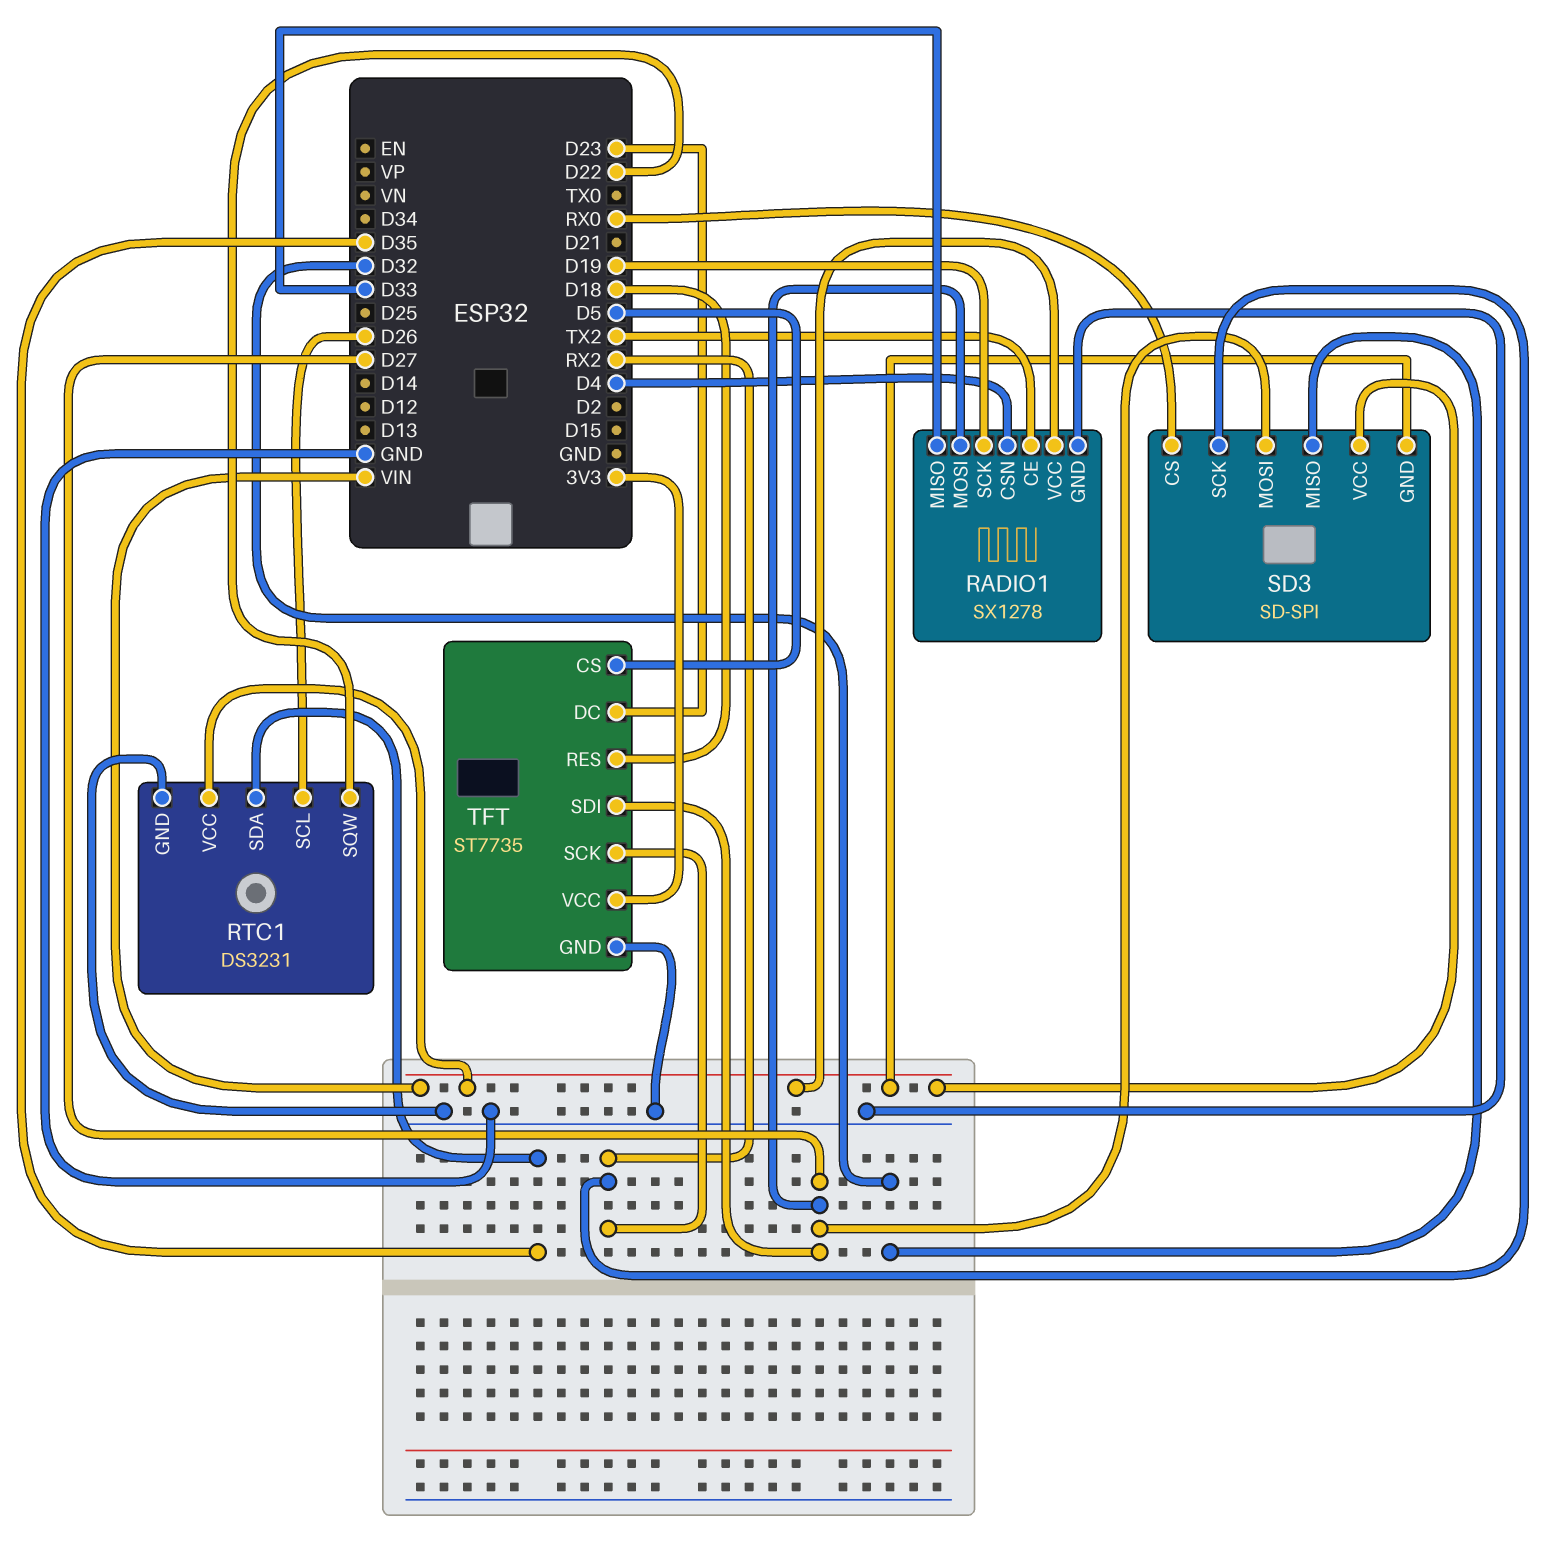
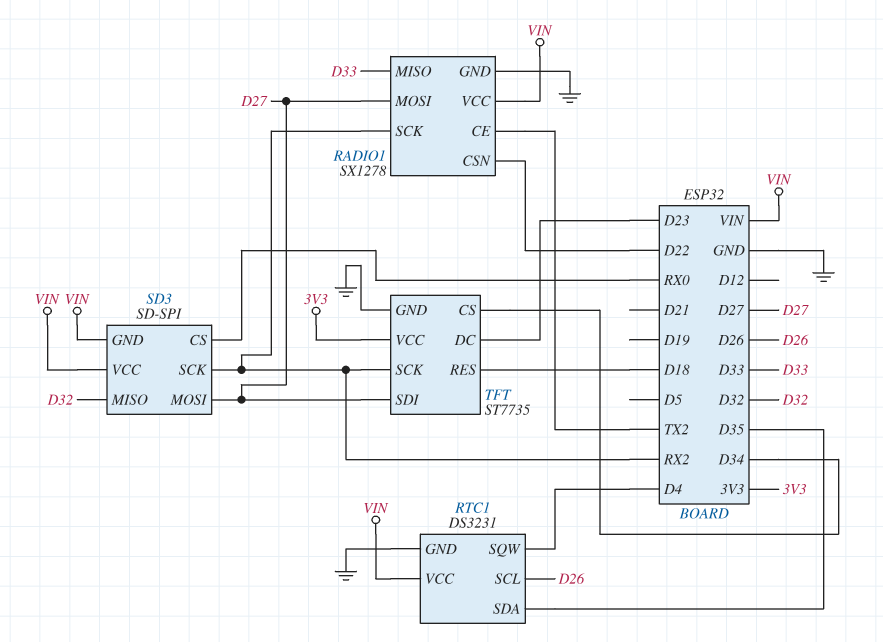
RADIO1 pin CSN: D4 -> D22
RADIO1 pin SCK: D19 -> RX2
RTC1 pin SQW: D22 -> D4
TFT pin CS: D5 -> D34

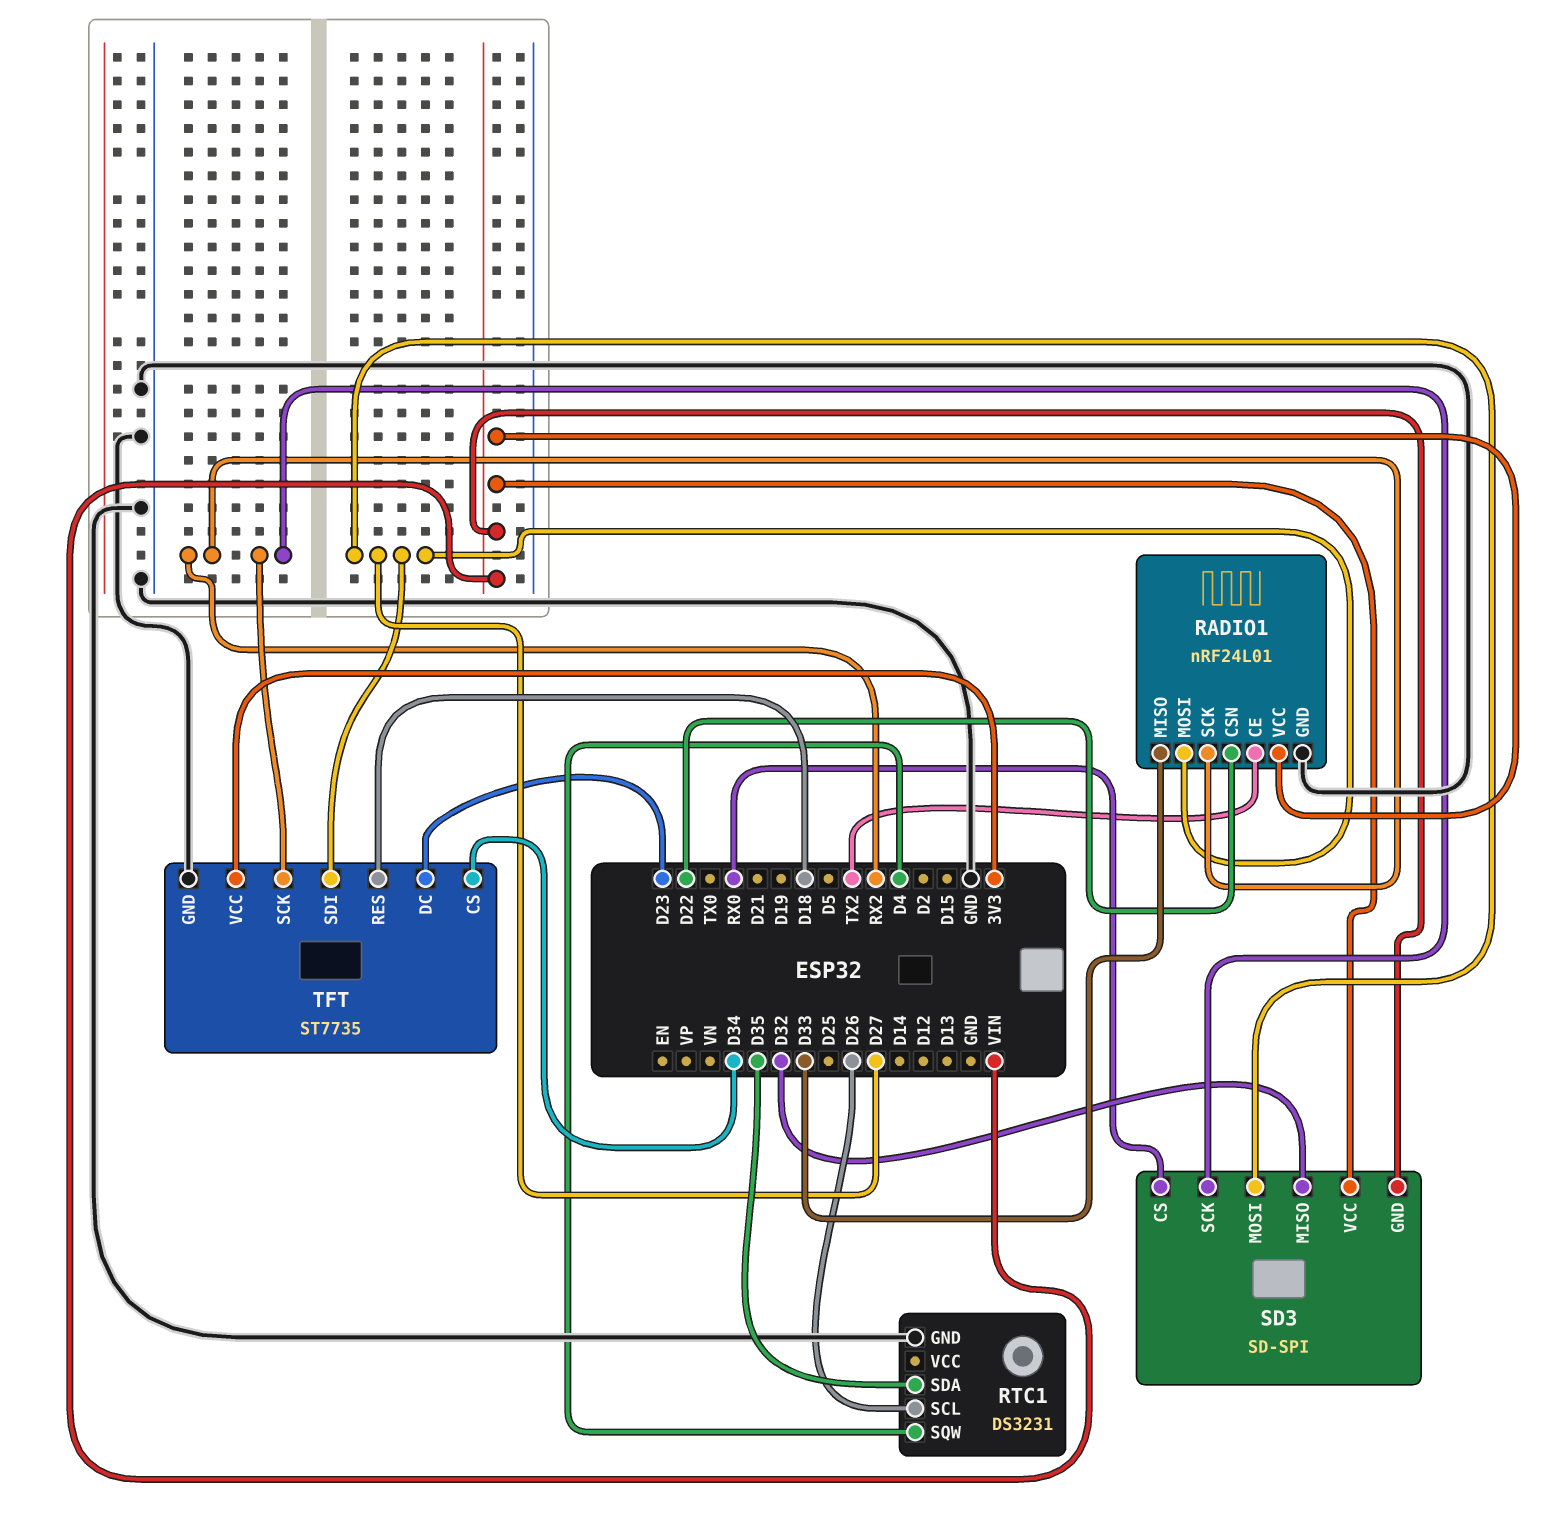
RADIO1: SX1278 -> nRF24L01
RTC1 pin VCC: VIN -> none

